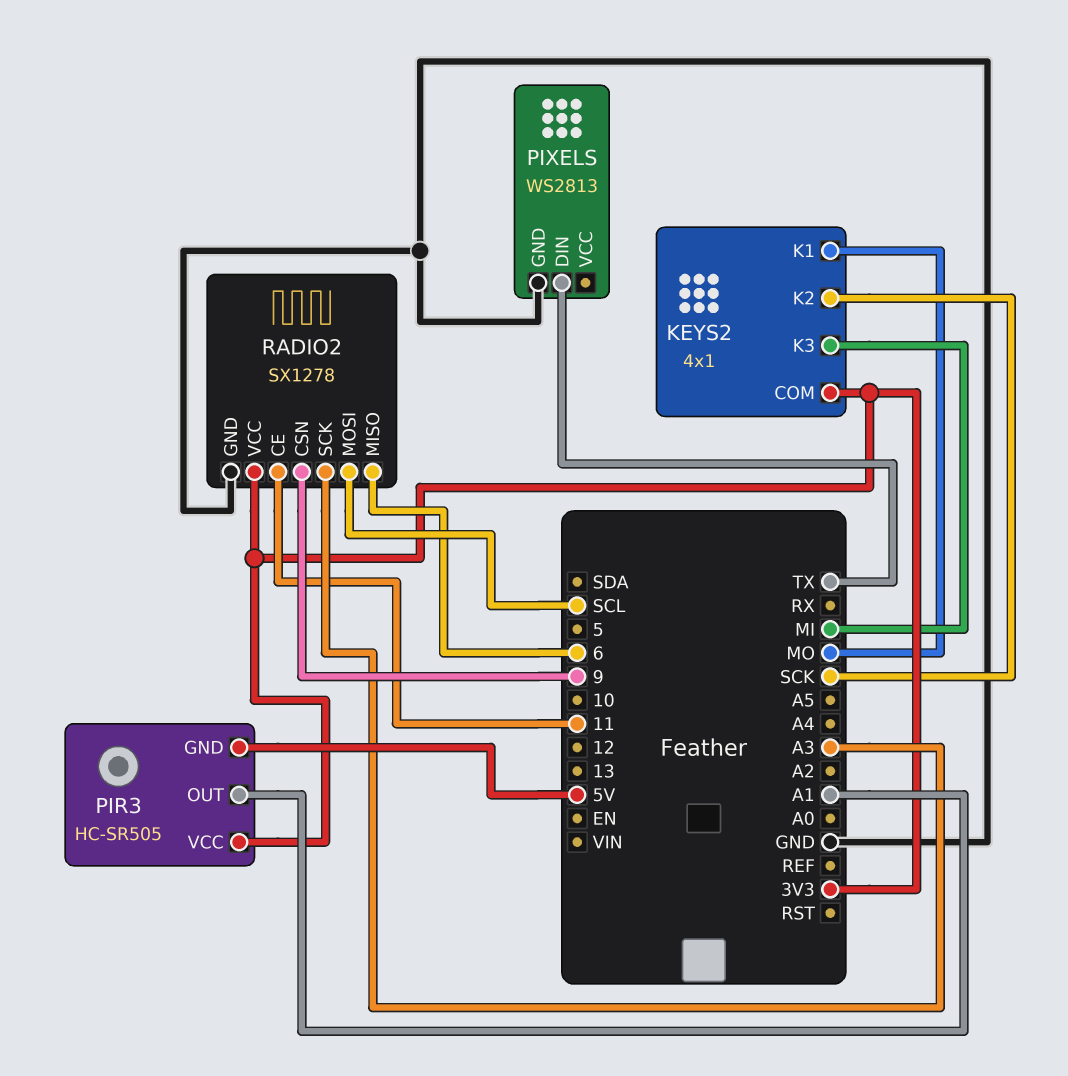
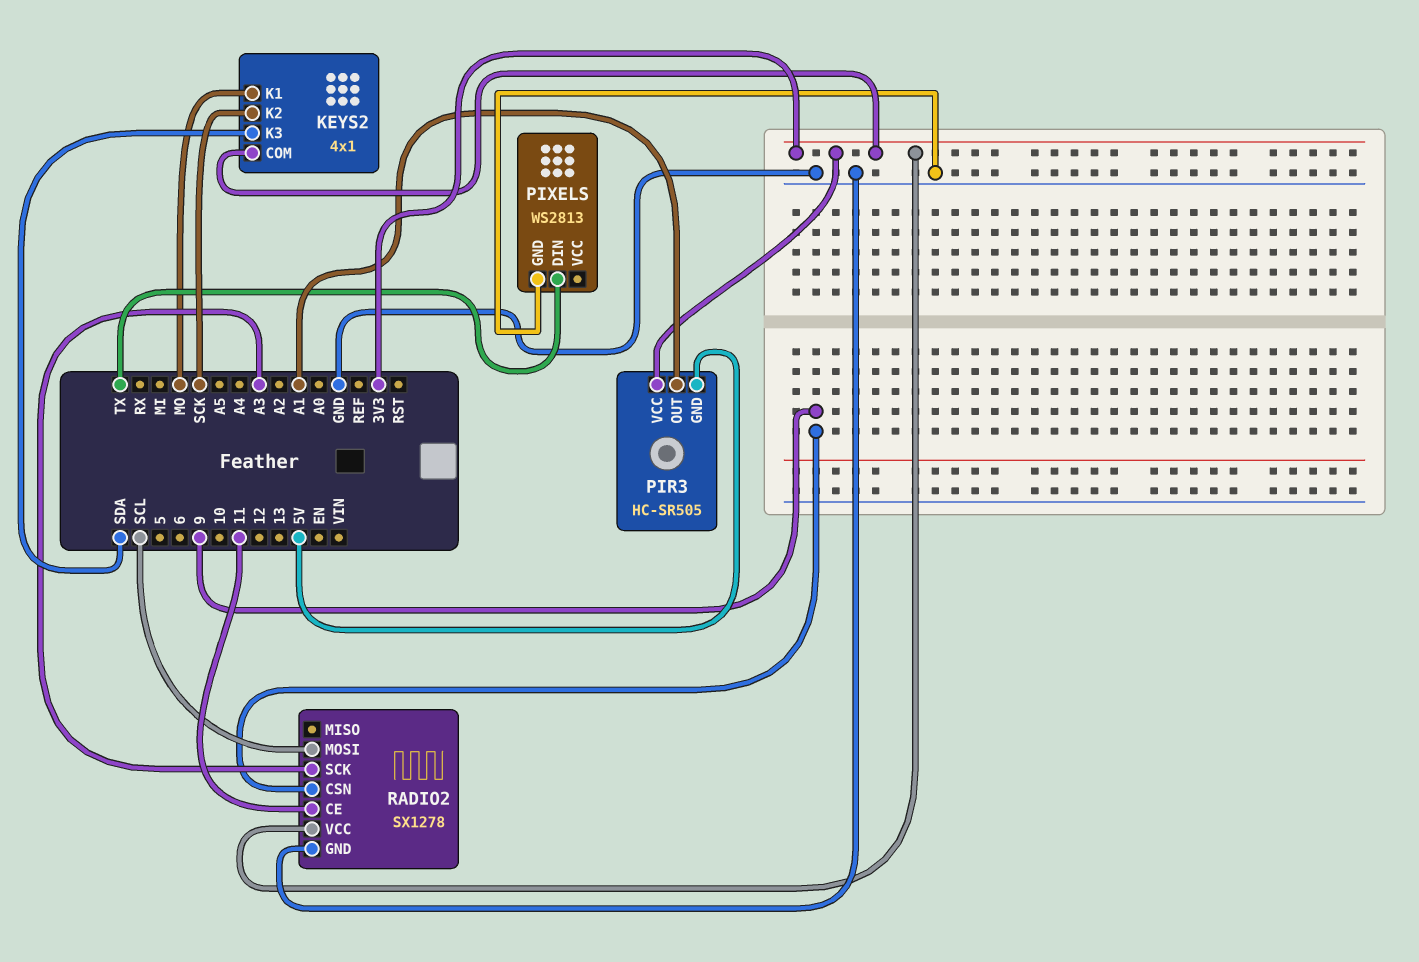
KEYS2 pin K3: MI -> SDA
RADIO2 pin MISO: 6 -> none

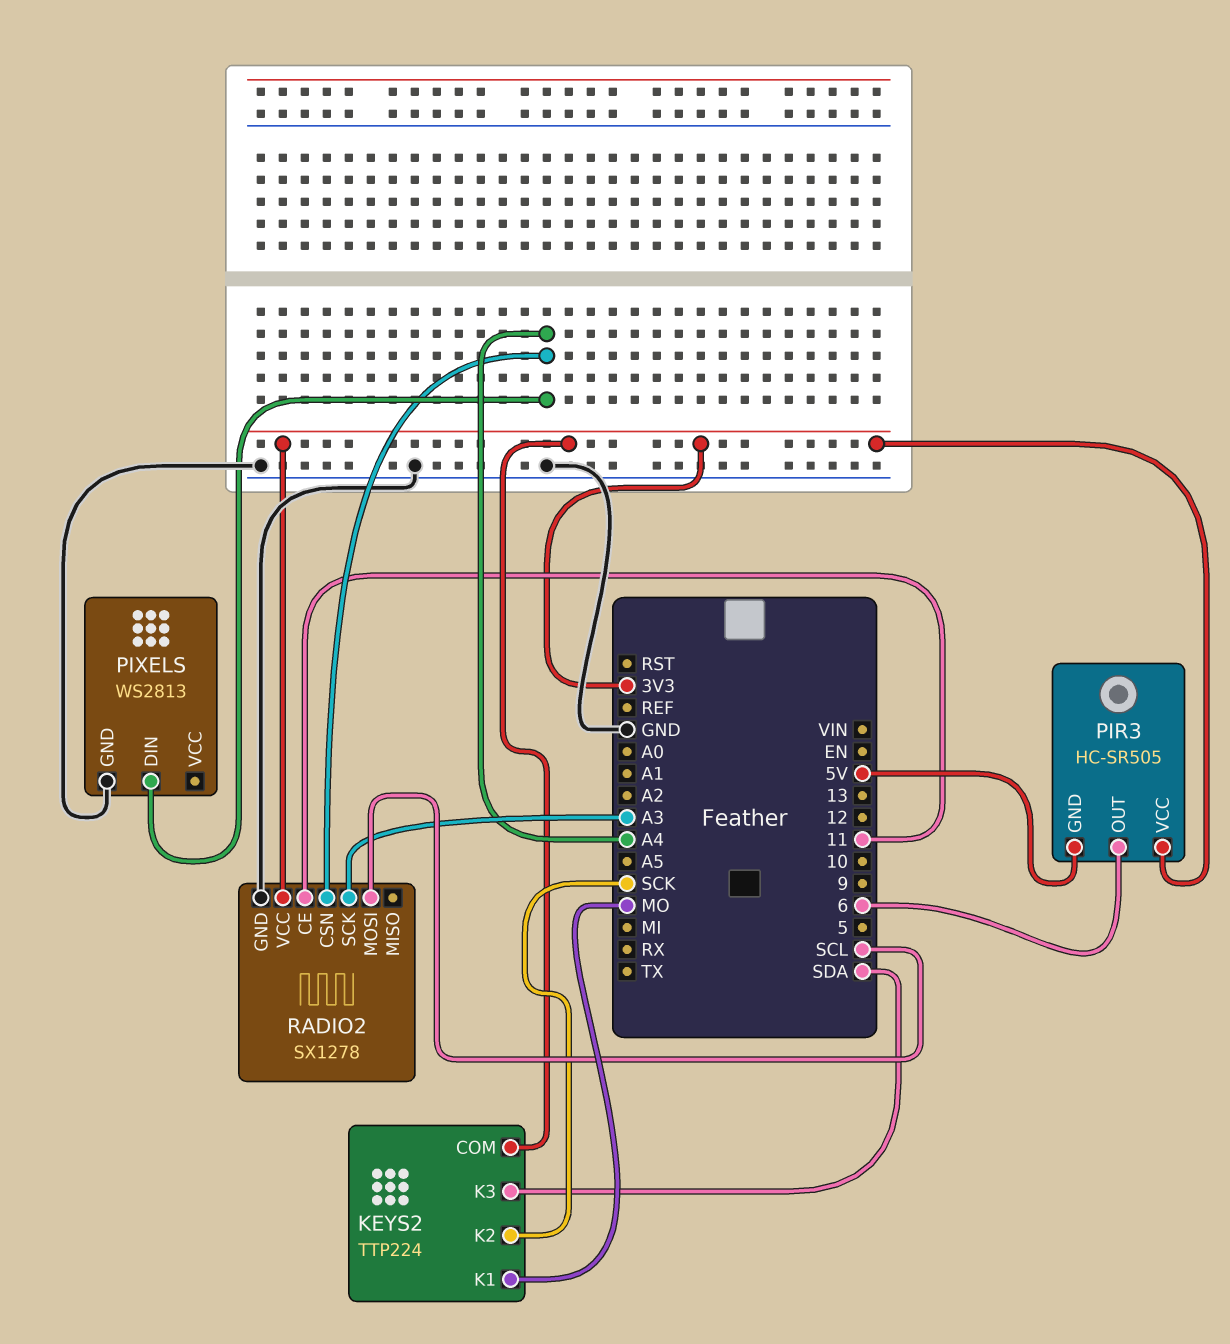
KEYS2: 4x1 -> TTP224
PIR3 pin OUT: A1 -> 6
PIXELS pin DIN: TX -> A4
RADIO2 pin CSN: 9 -> A4

